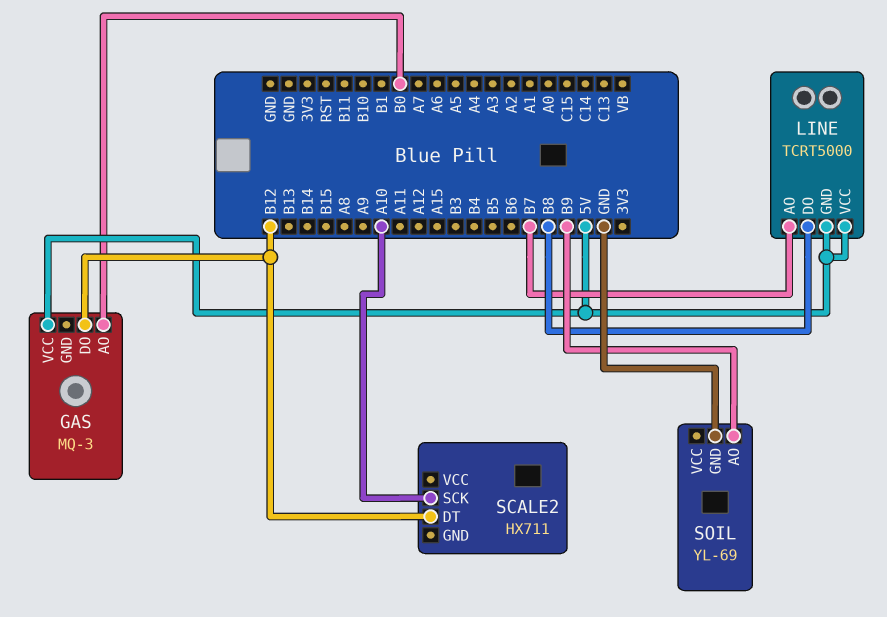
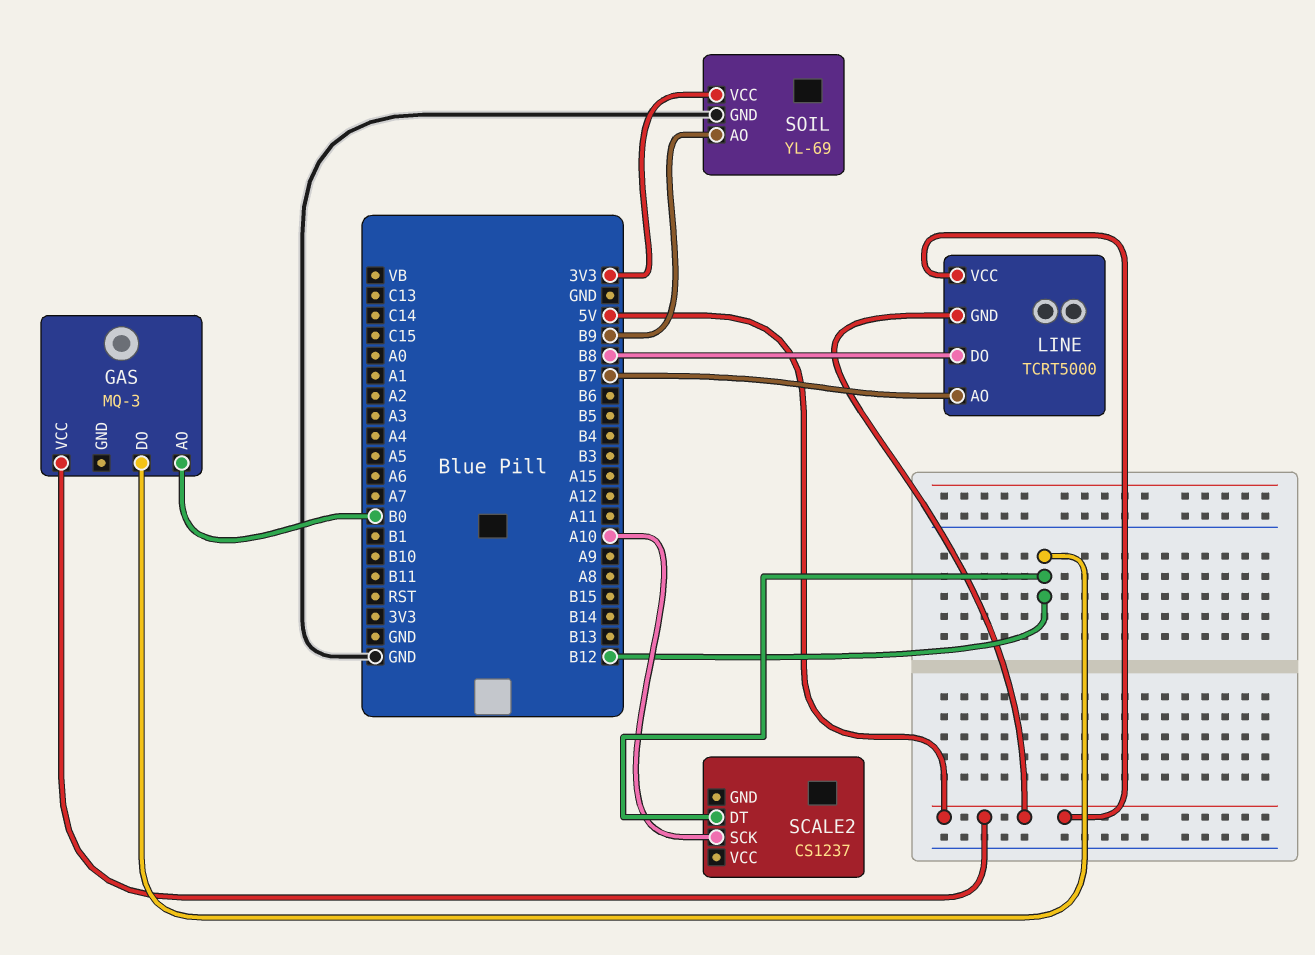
SCALE2: HX711 -> CS1237
SOIL pin VCC: none -> 3V3

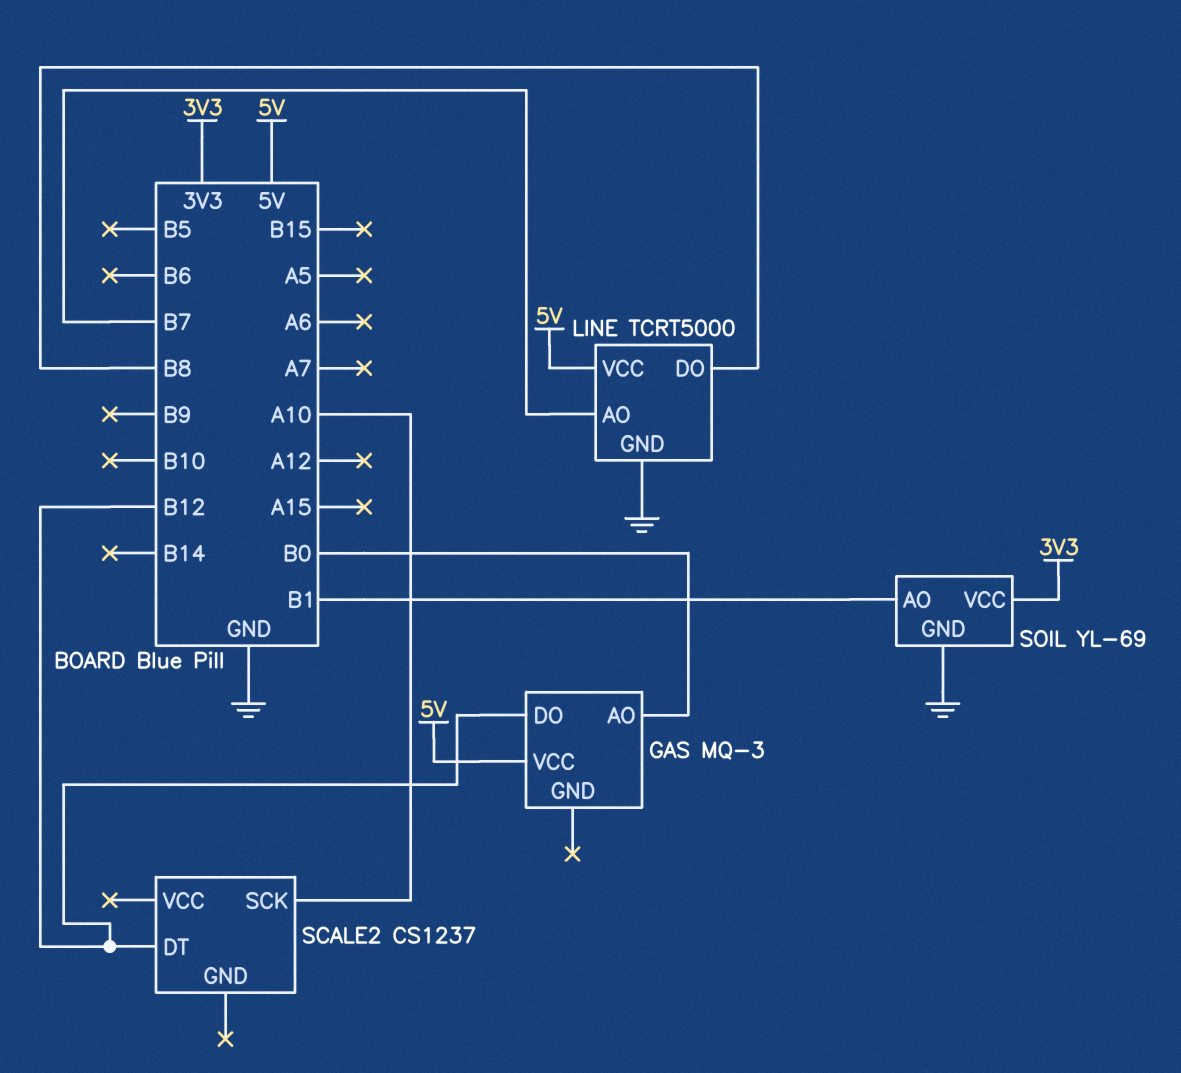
LINE pin GND: 5V -> GND
SOIL pin AO: B9 -> B1

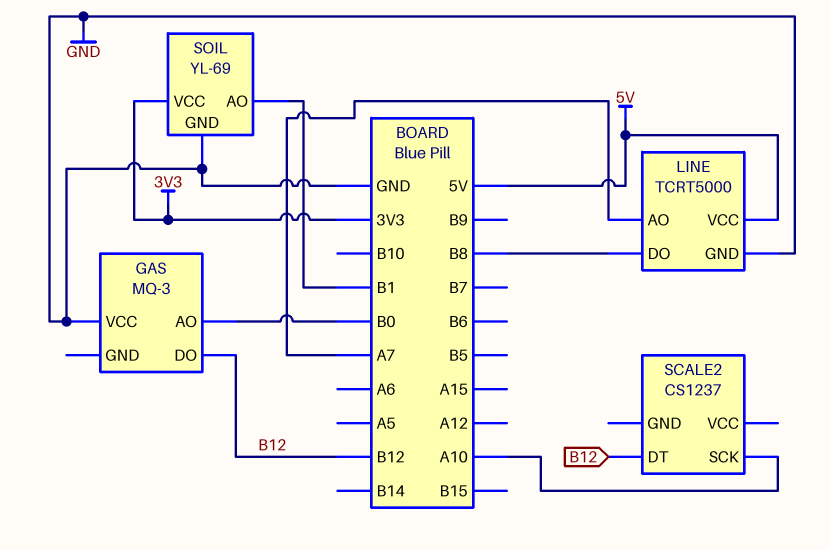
GAS pin VCC: 5V -> GND
LINE pin AO: B7 -> A7

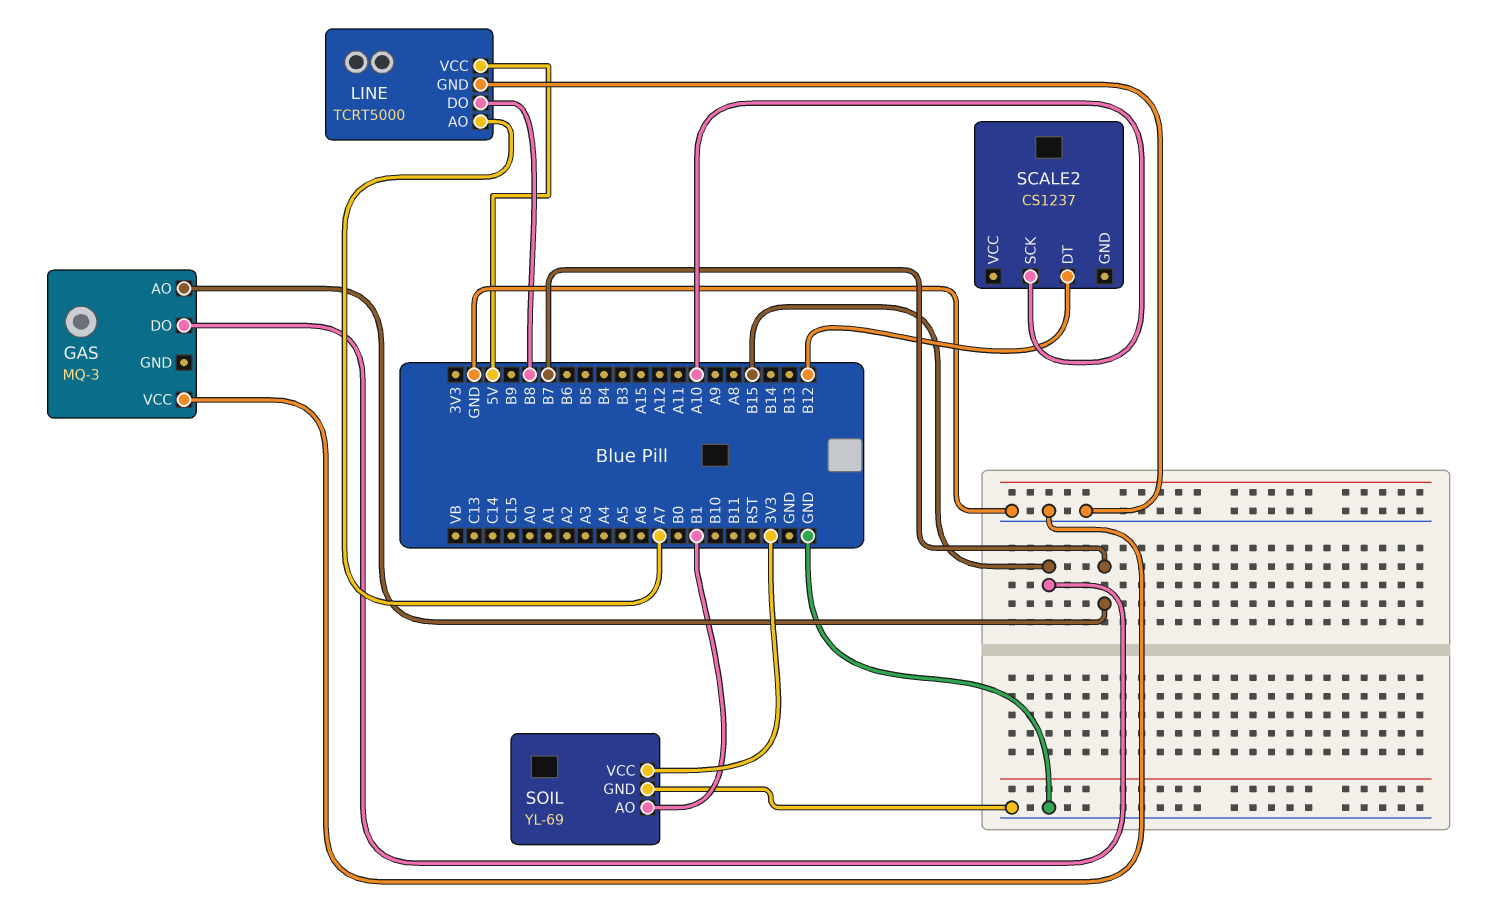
GAS pin AO: B0 -> B7
GAS pin DO: B12 -> B15

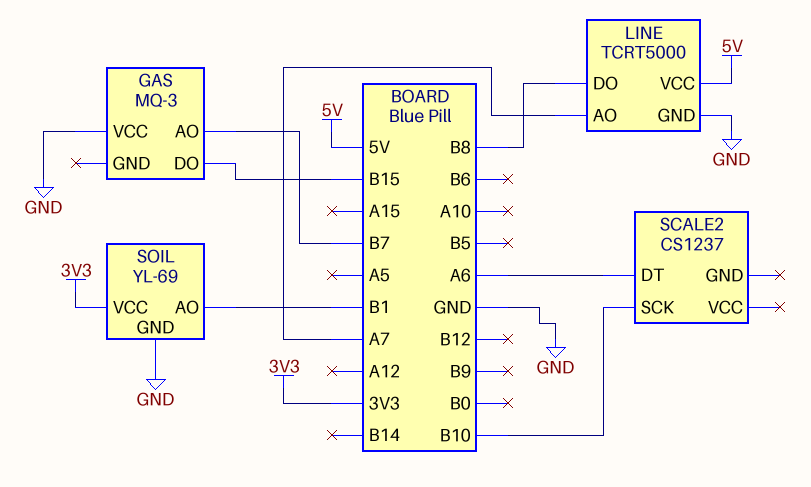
SCALE2 pin DT: B12 -> A6
SCALE2 pin SCK: A10 -> B10

